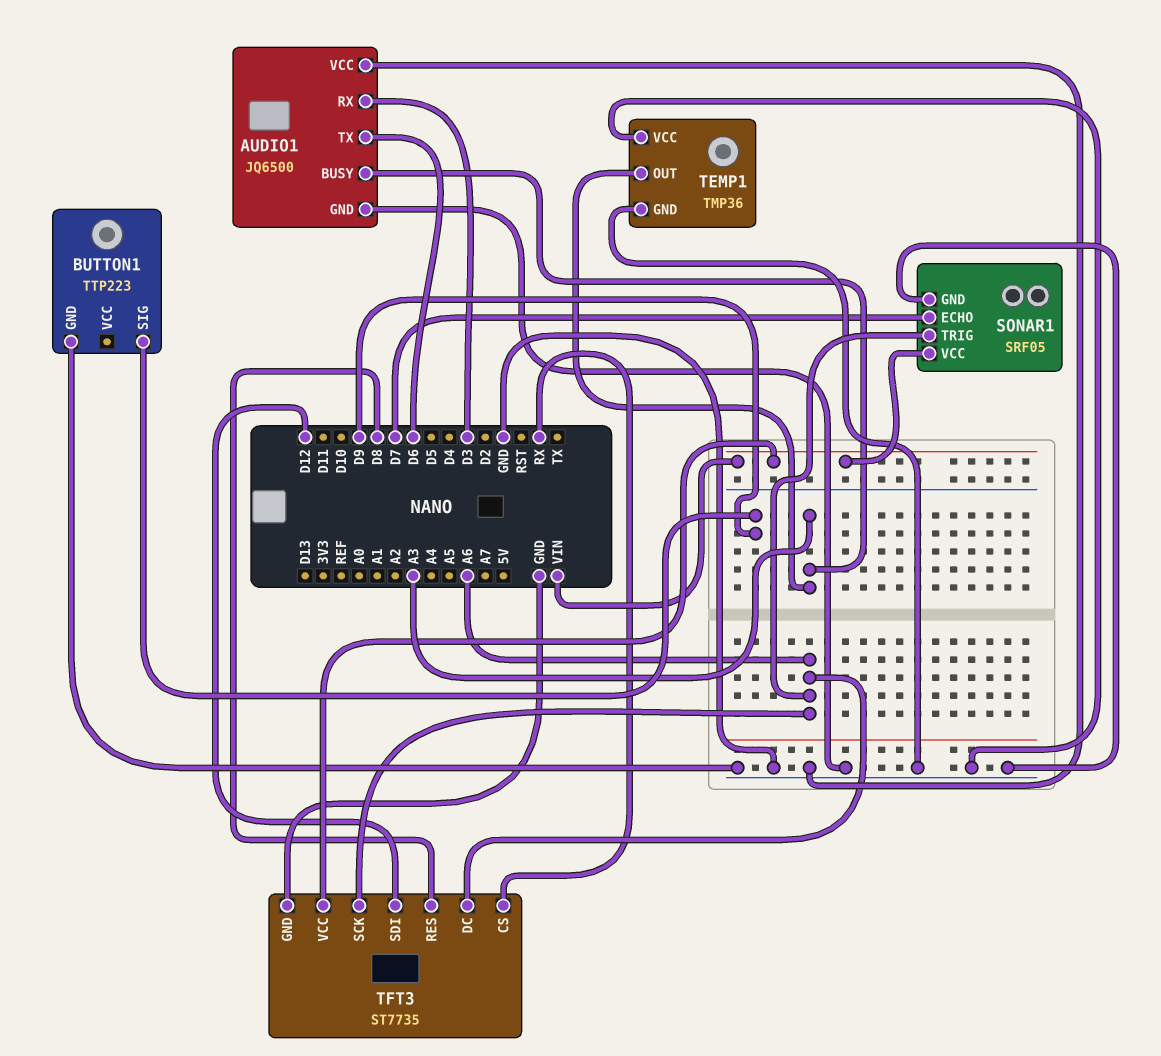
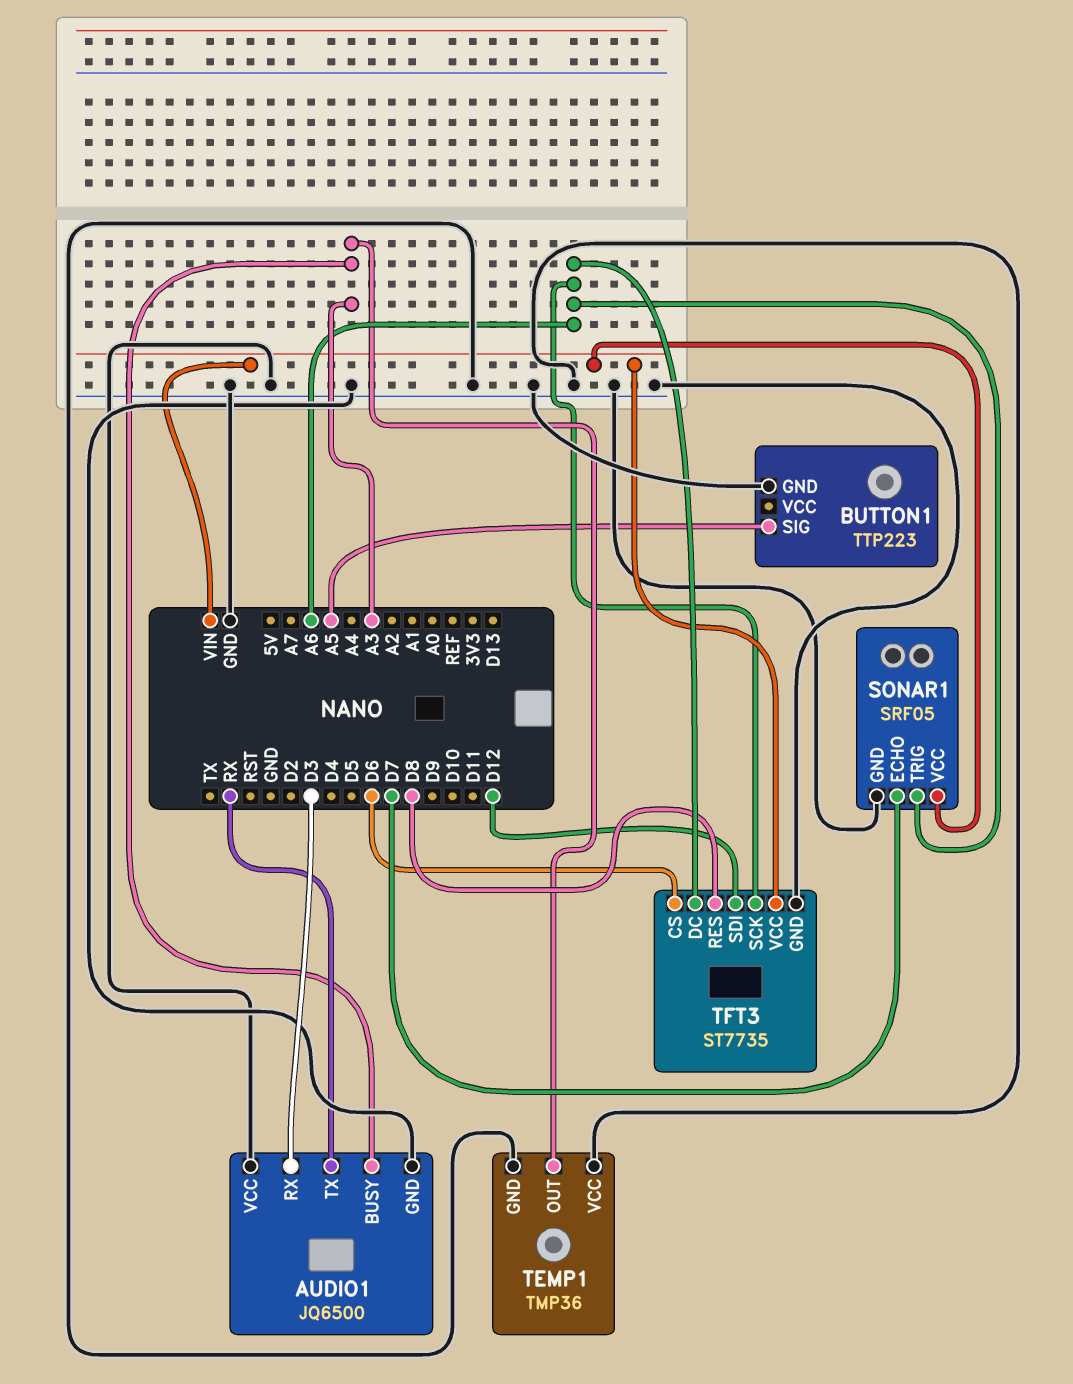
AUDIO1 pin TX: D6 -> RX
BUTTON1 pin SIG: D9 -> A5
TFT3 pin CS: RX -> D6

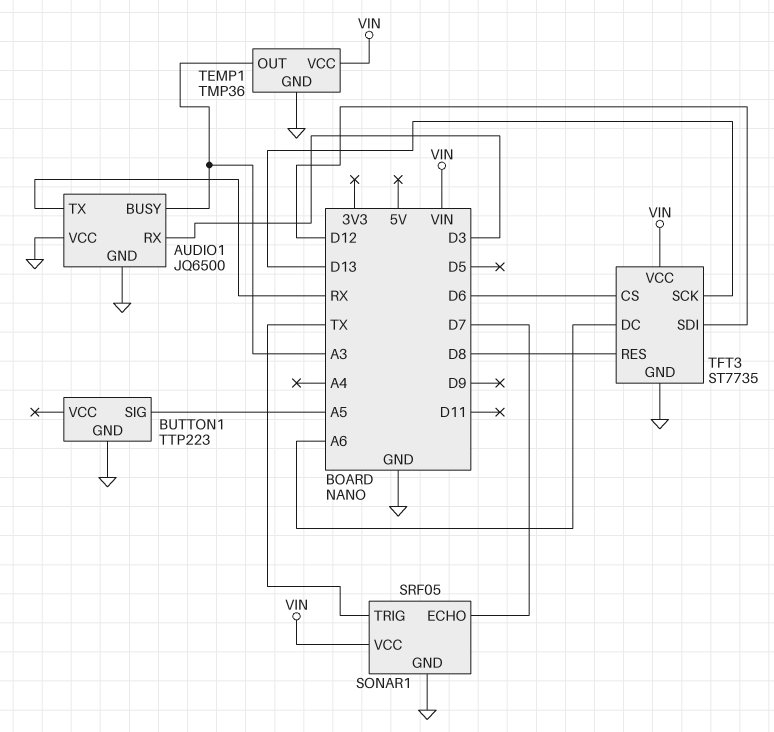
SONAR1 pin TRIG: A6 -> TX
TEMP1 pin VCC: GND -> VIN
TFT3 pin SCK: A6 -> D13

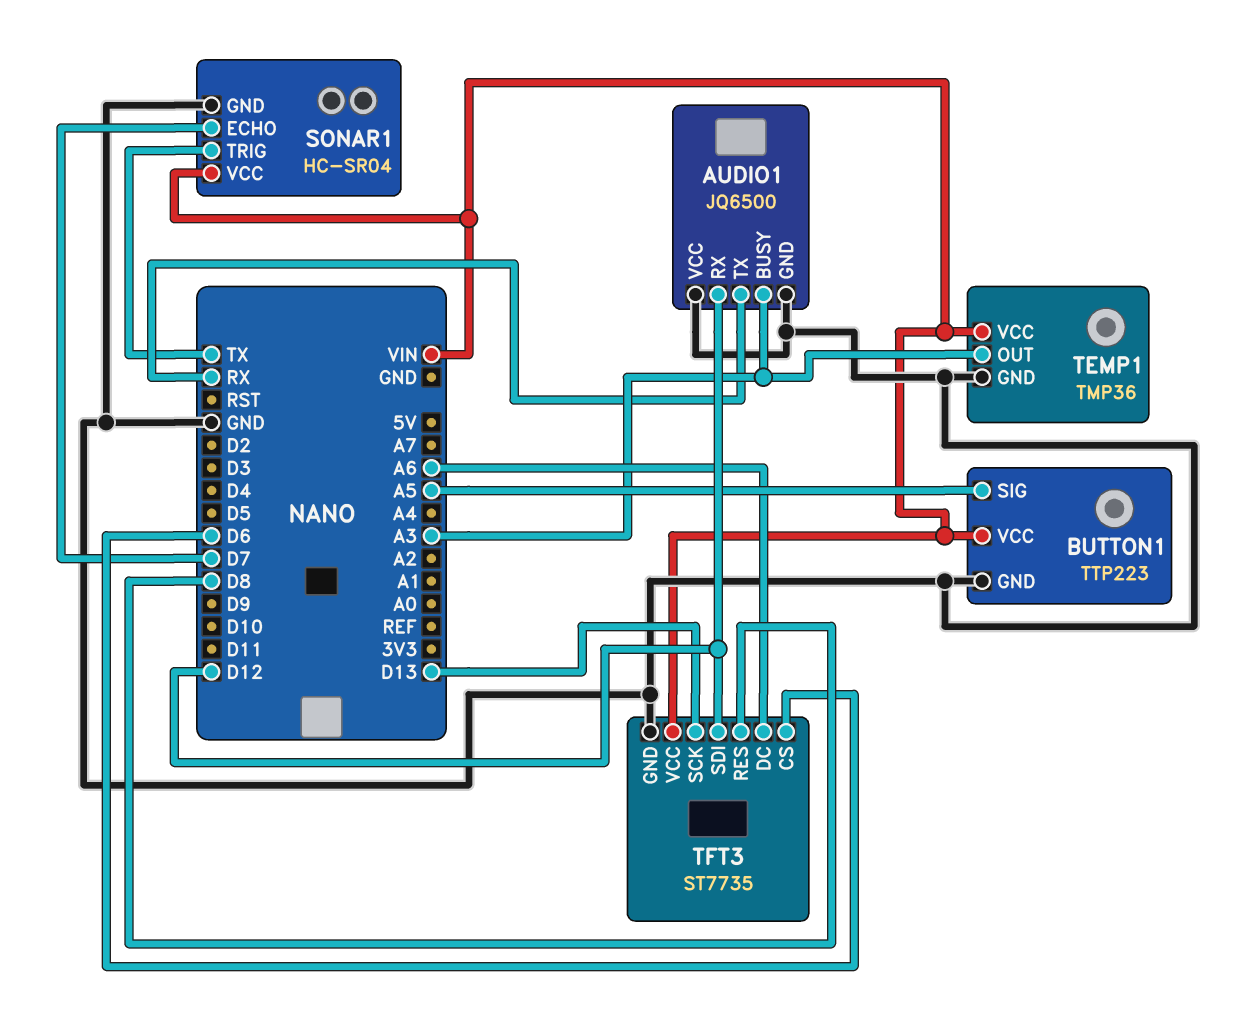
AUDIO1 pin RX: D3 -> D12
BUTTON1 pin VCC: none -> VIN
SONAR1: SRF05 -> HC-SR04

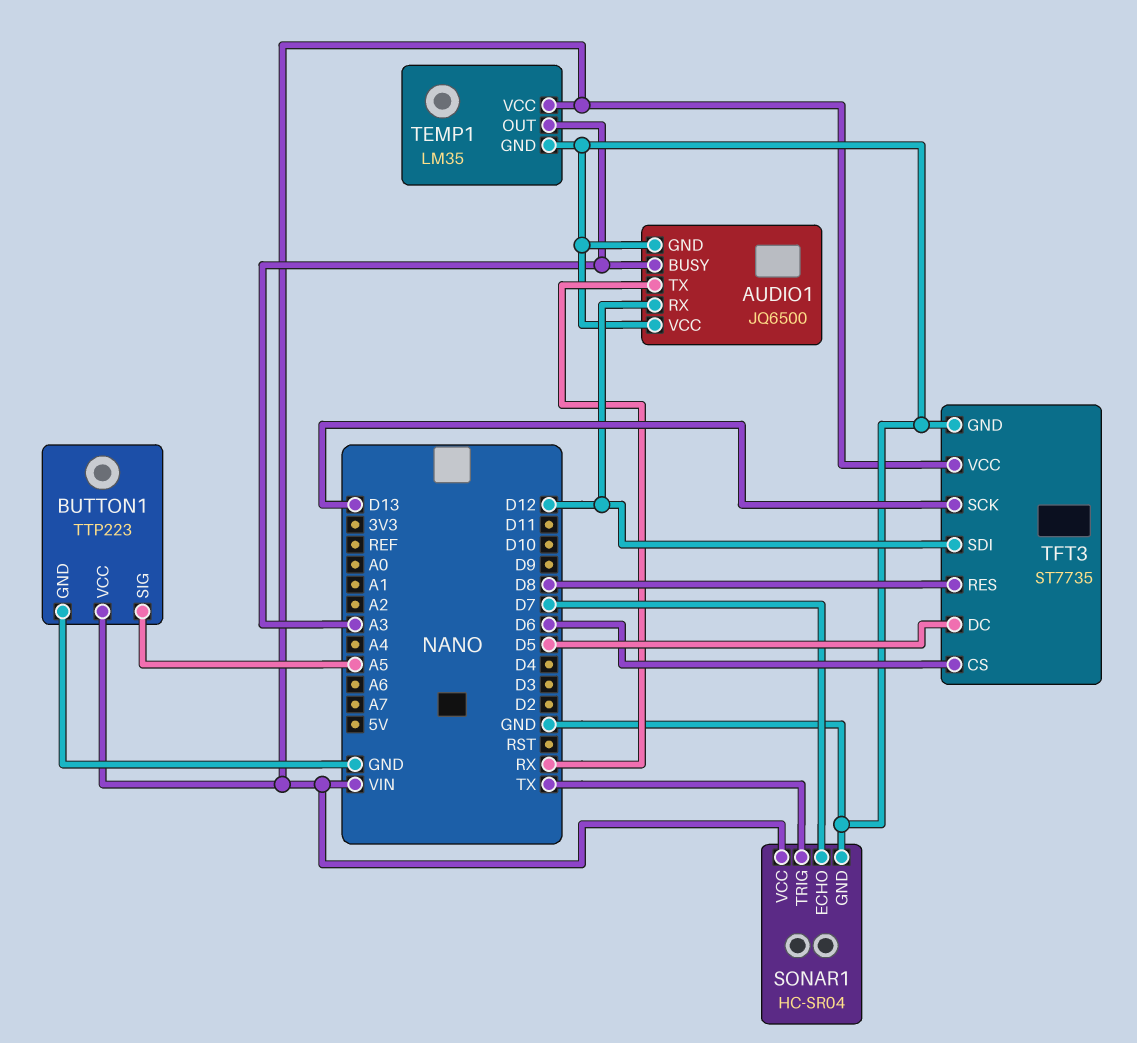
TEMP1: TMP36 -> LM35
TFT3 pin DC: A6 -> D5

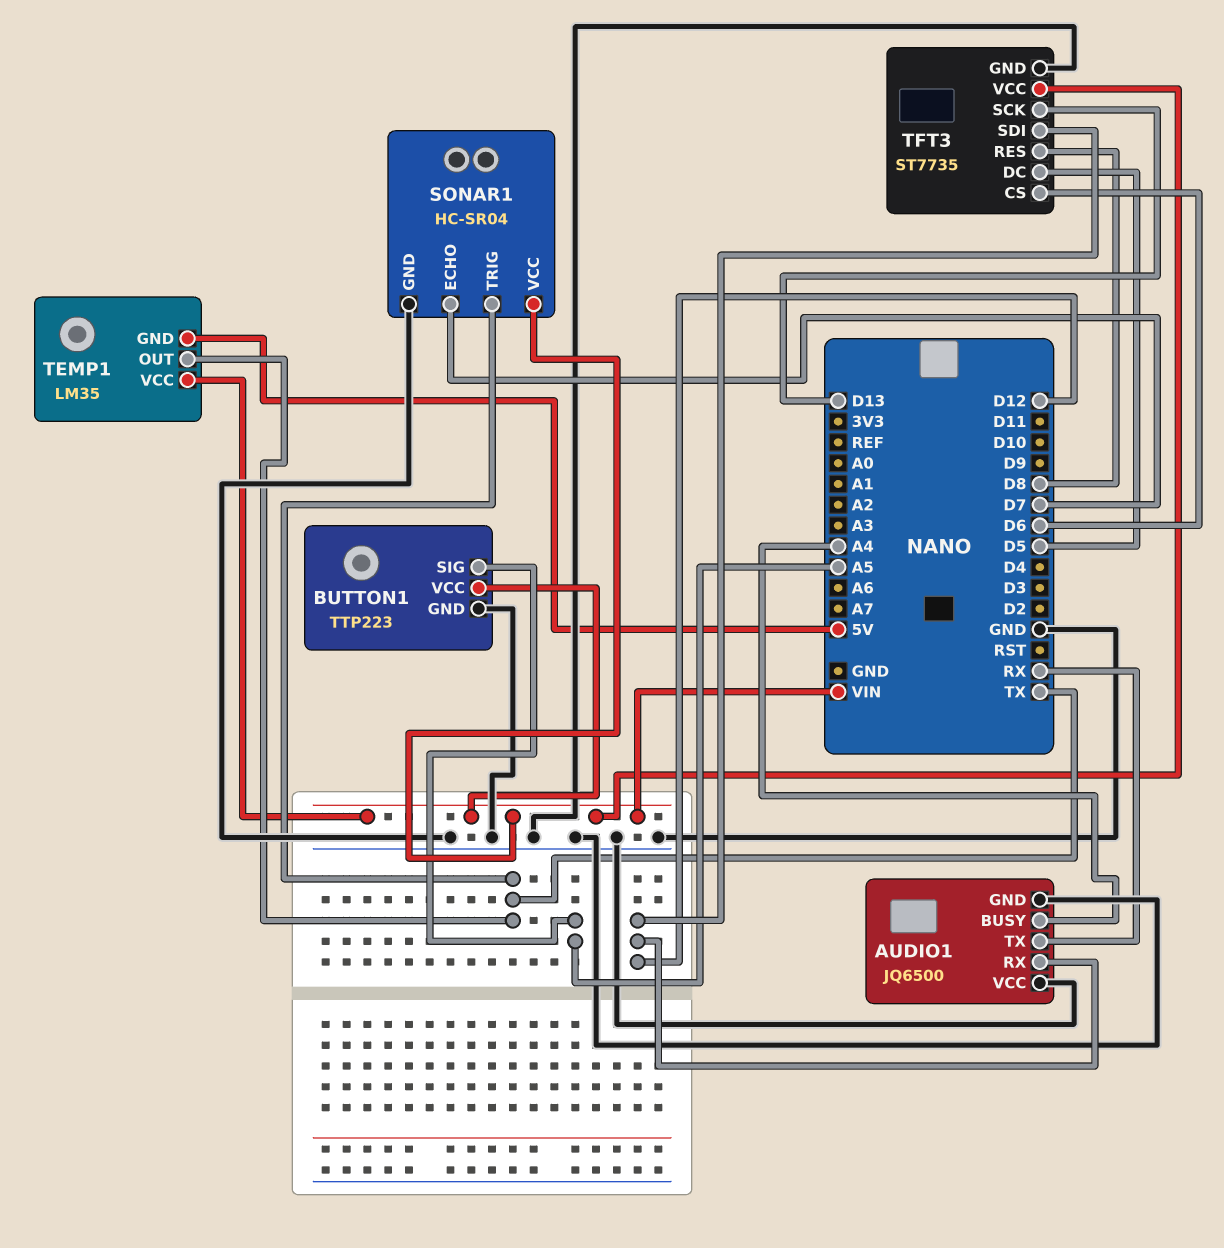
AUDIO1 pin BUSY: A3 -> A4
TEMP1 pin GND: GND -> 5V
TEMP1 pin OUT: A3 -> TX

